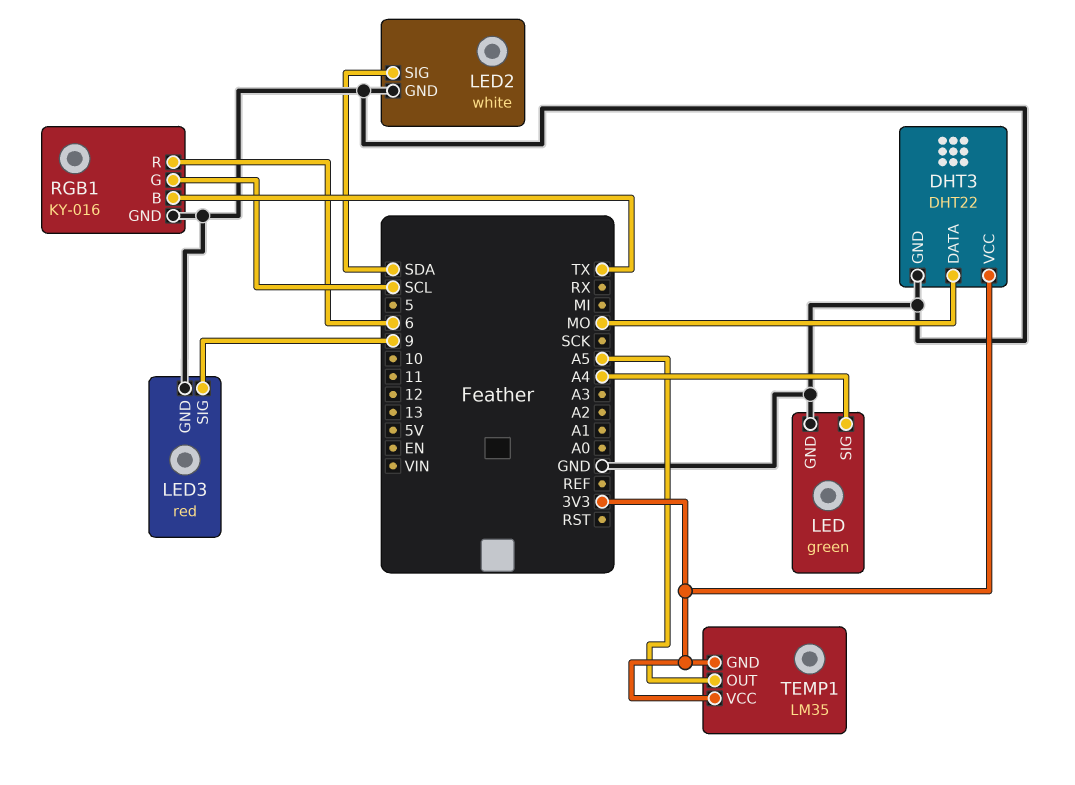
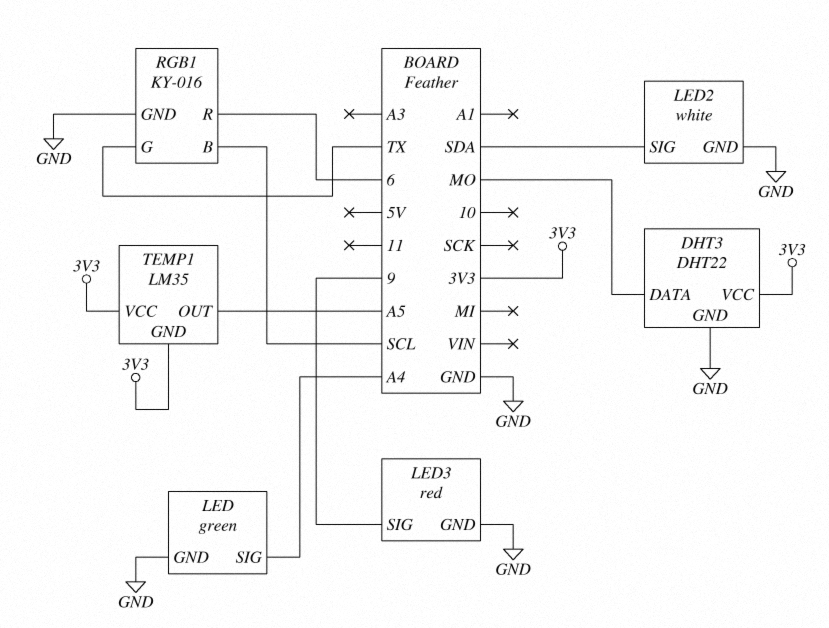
RGB1 pin B: TX -> SCL
RGB1 pin G: SCL -> TX

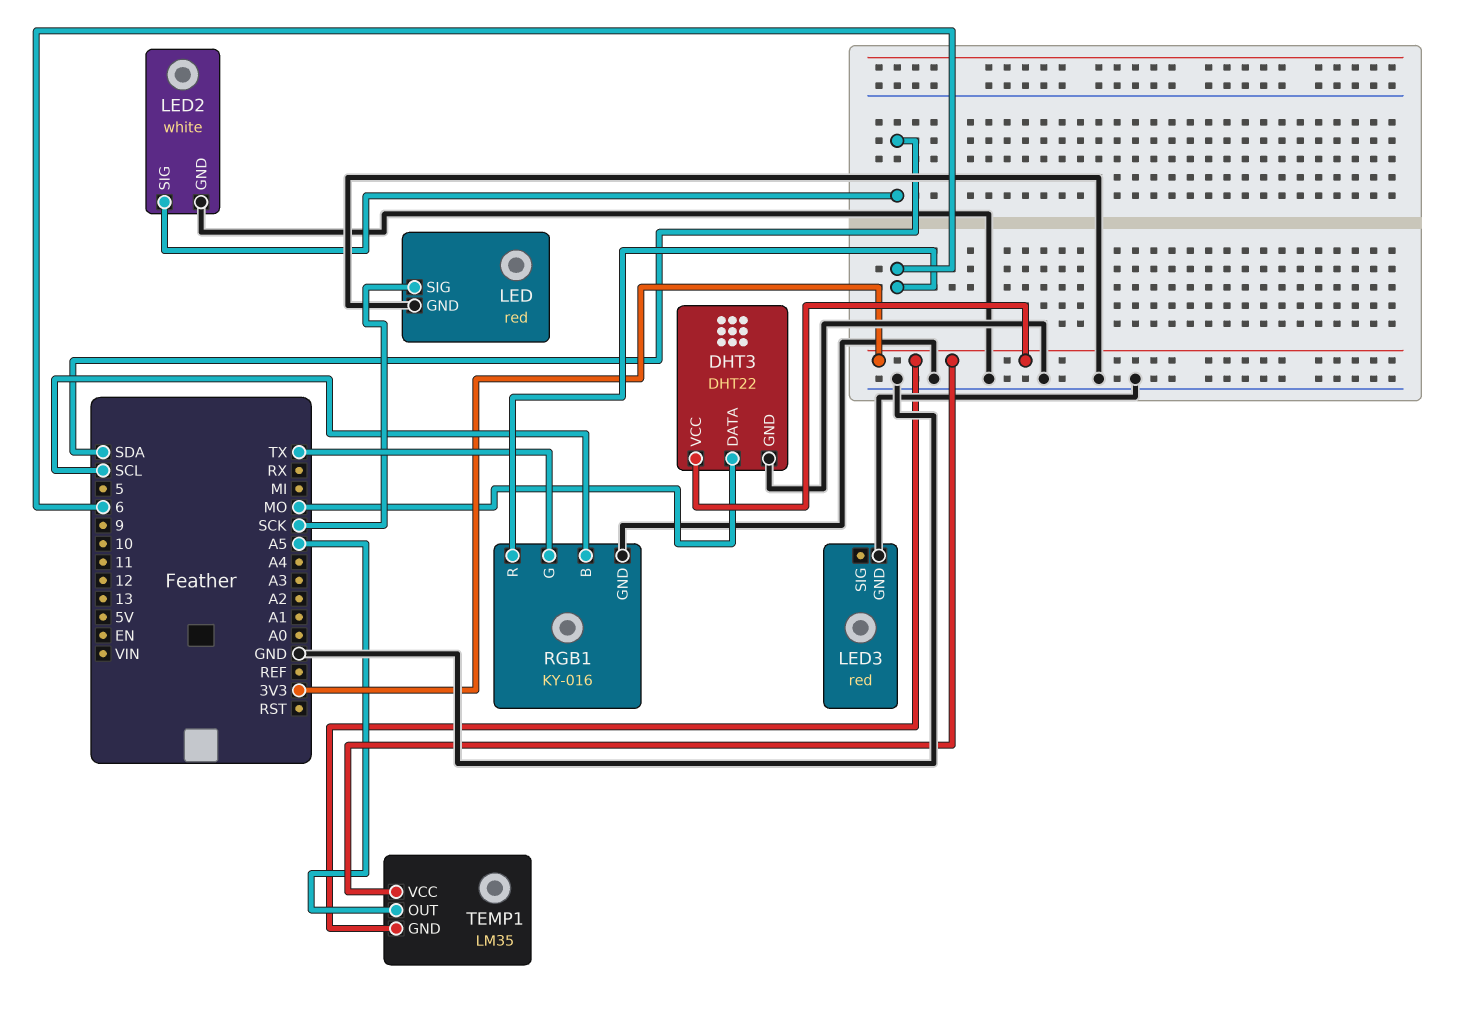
LED: green -> red
LED pin SIG: A4 -> SCK
LED3 pin SIG: 9 -> none

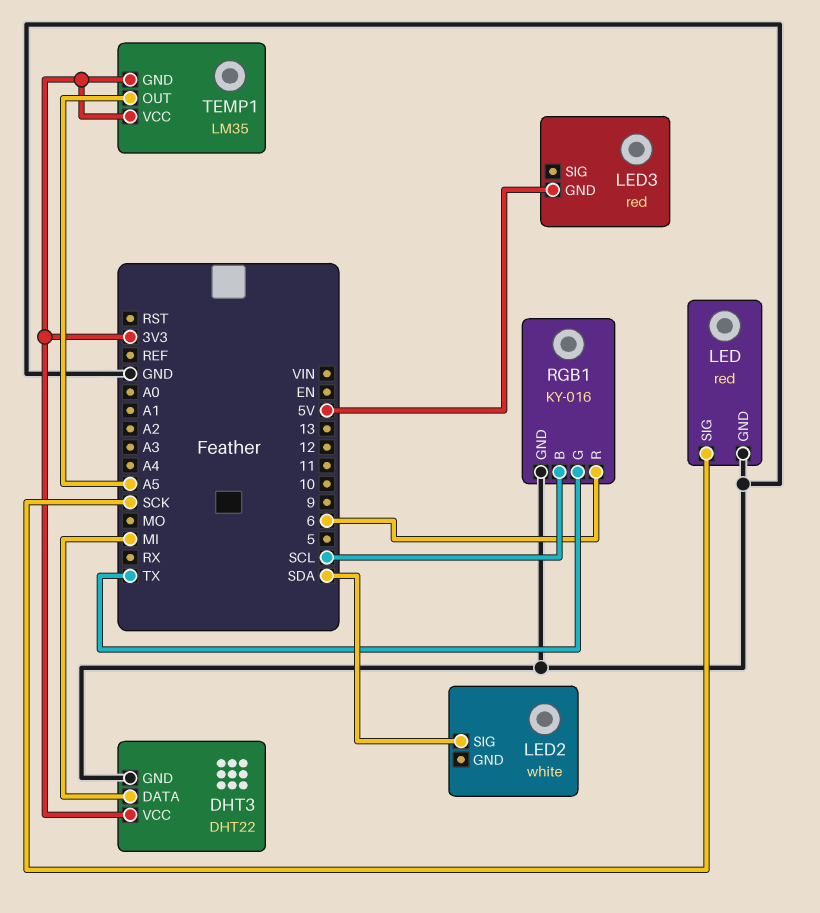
DHT3 pin DATA: MO -> MI
LED2 pin GND: GND -> none
LED3 pin GND: GND -> 5V

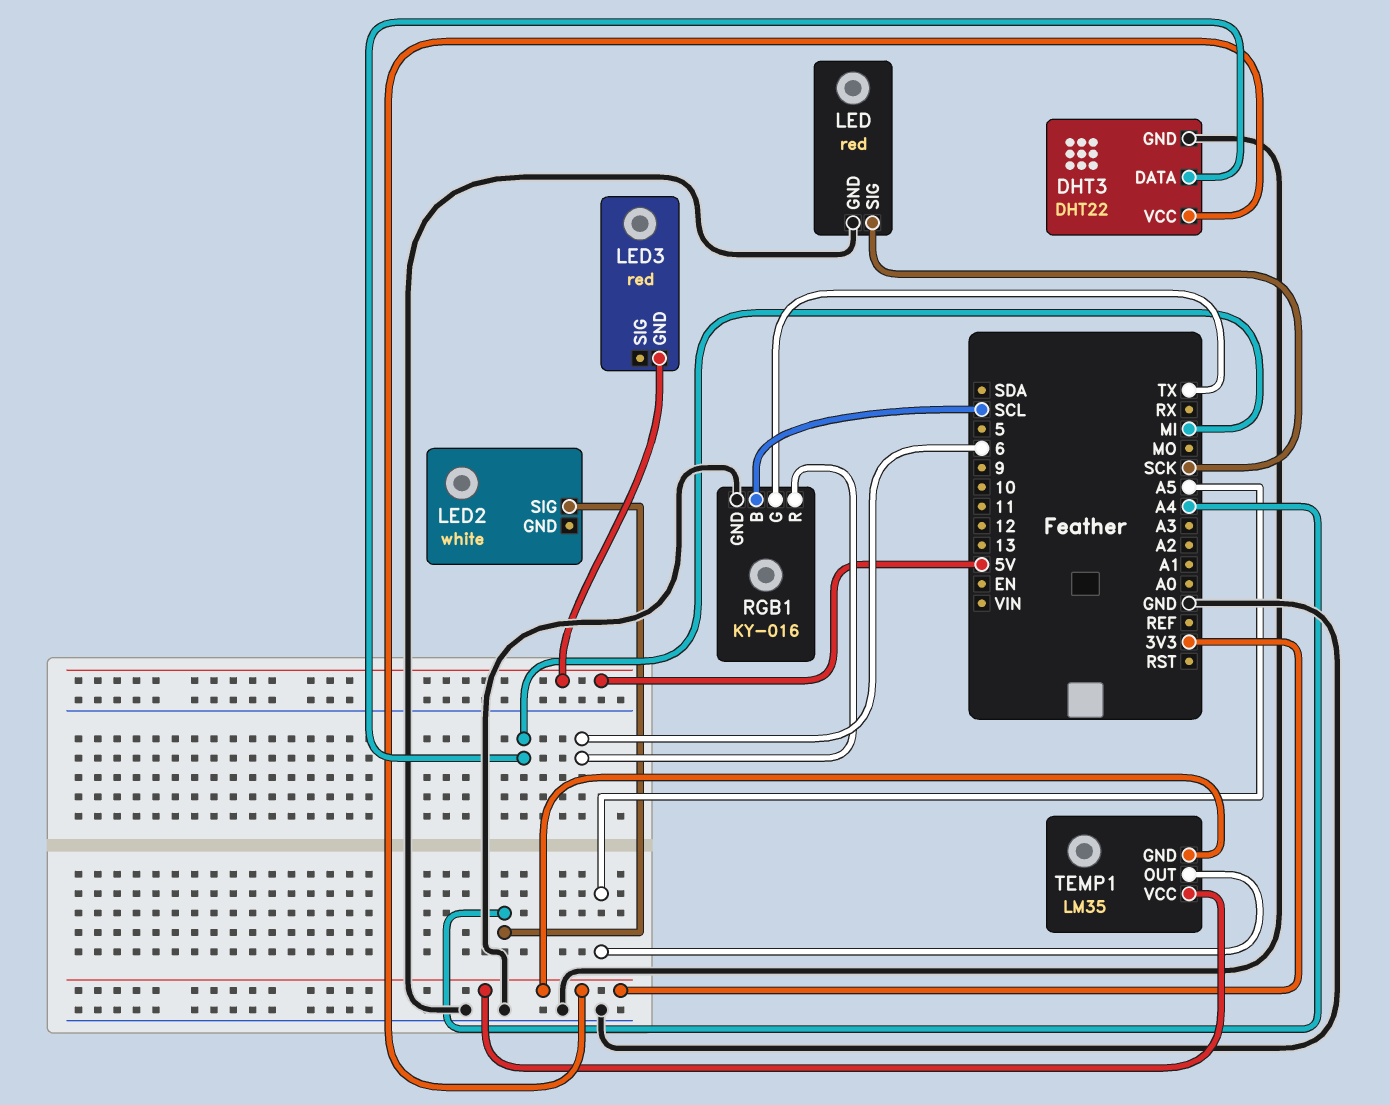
LED2 pin SIG: SDA -> A4

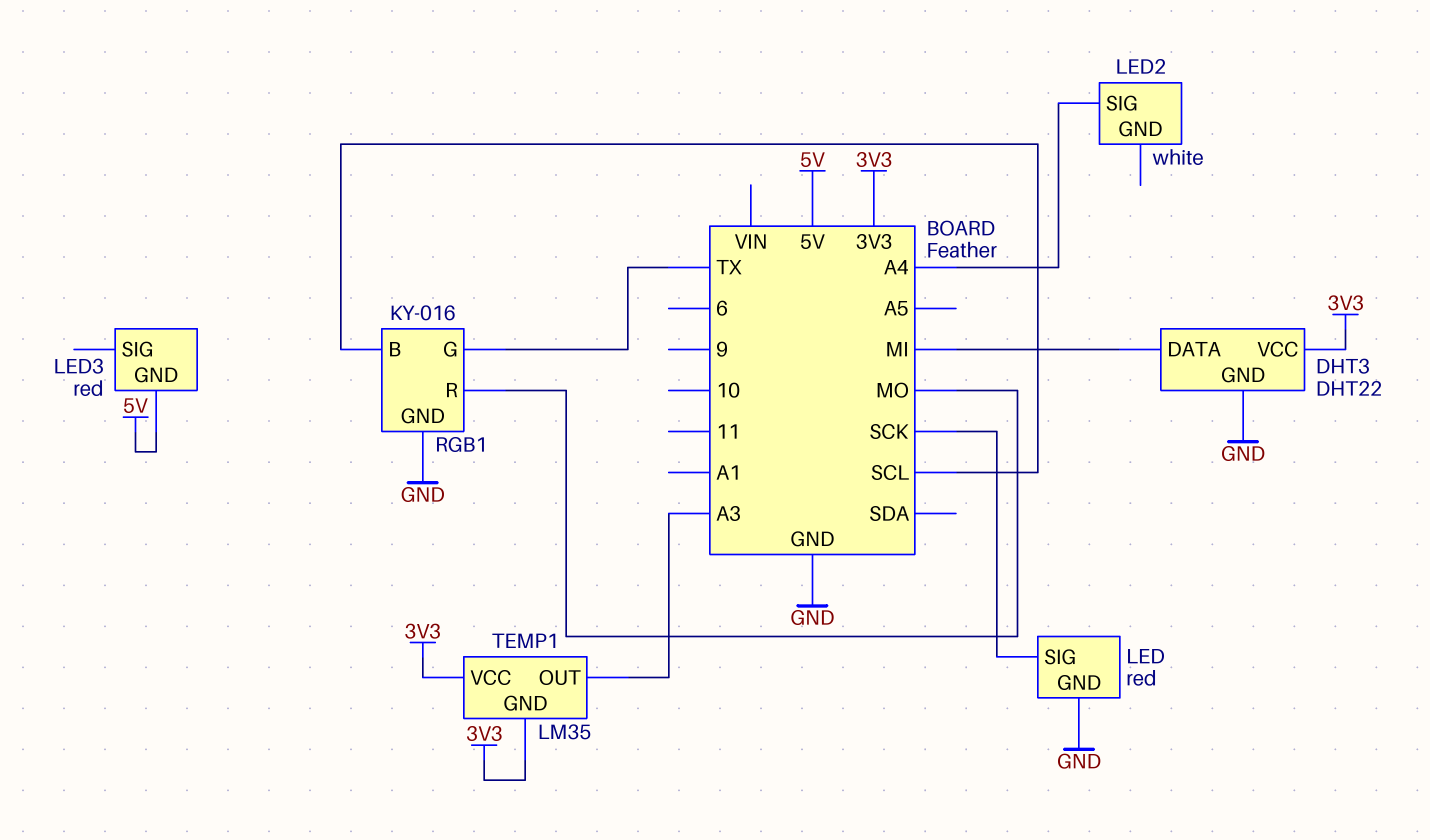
RGB1 pin R: 6 -> MO
TEMP1 pin OUT: A5 -> A3

